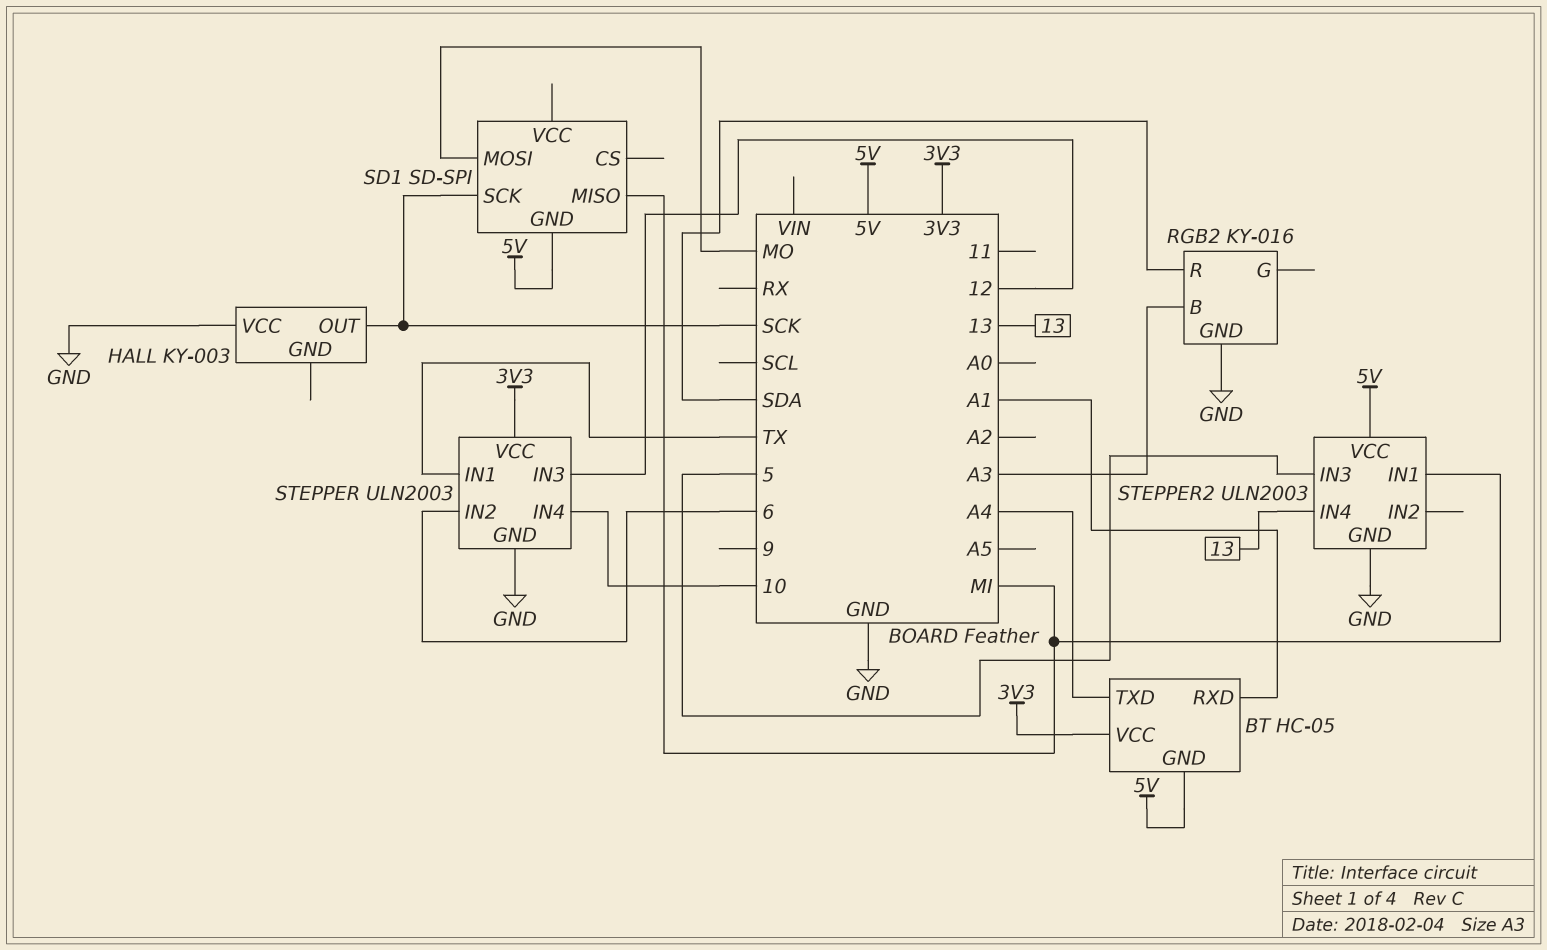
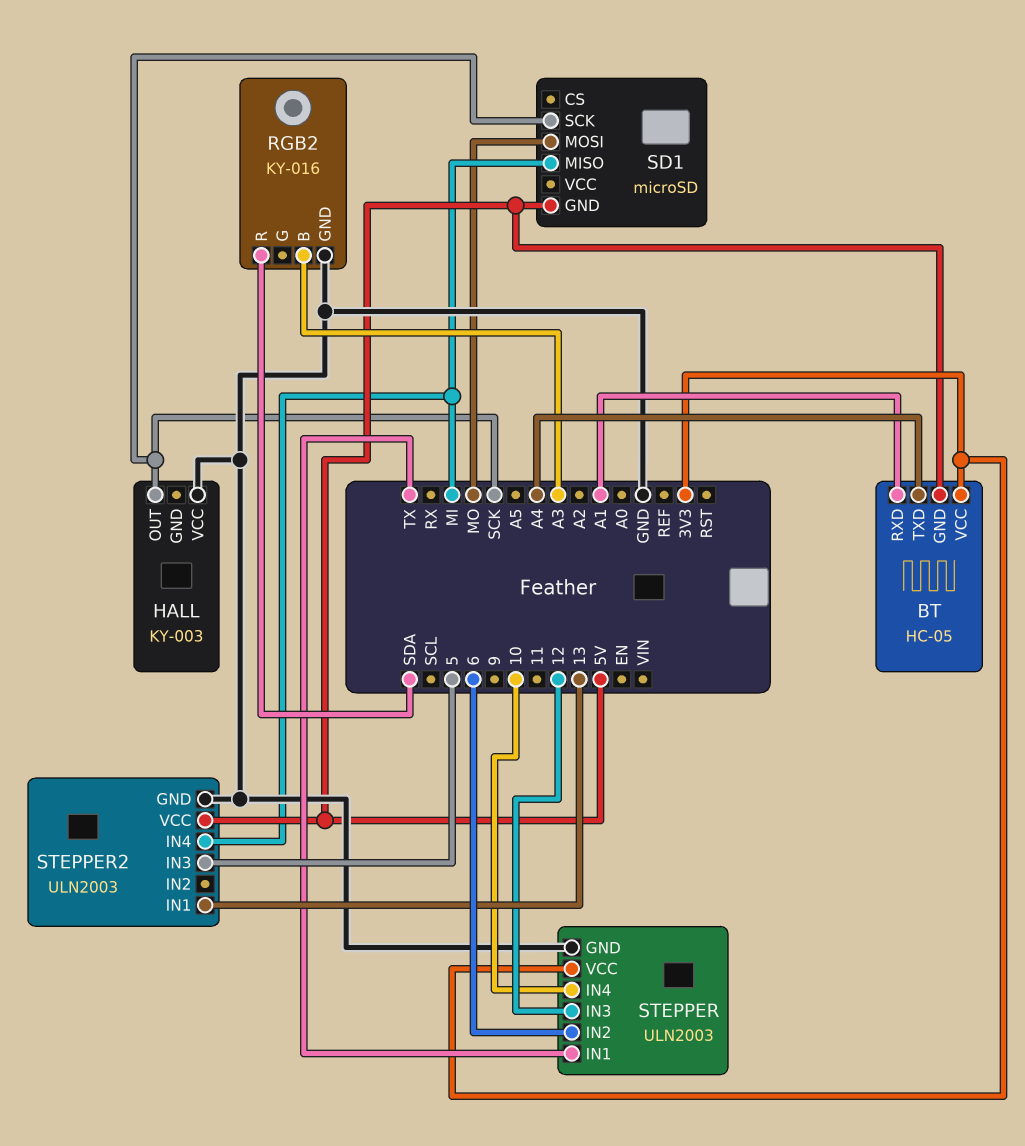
SD1: SD-SPI -> microSD
STEPPER2 pin IN1: MI -> 13
STEPPER2 pin IN4: 13 -> MI

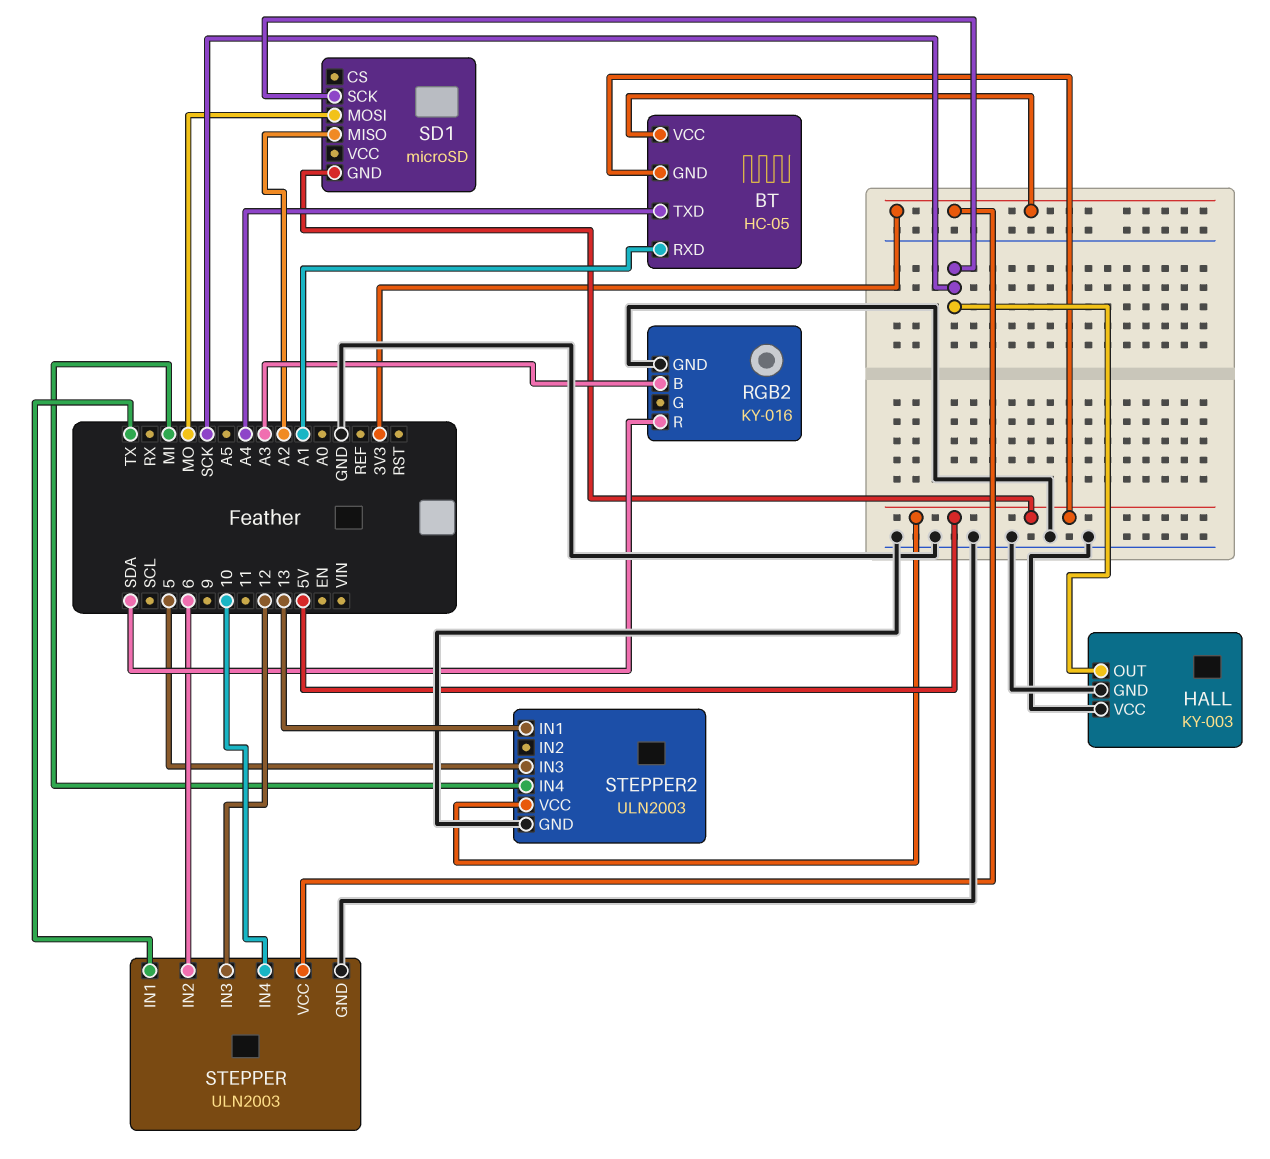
HALL pin GND: none -> GND
SD1 pin MISO: MI -> A2

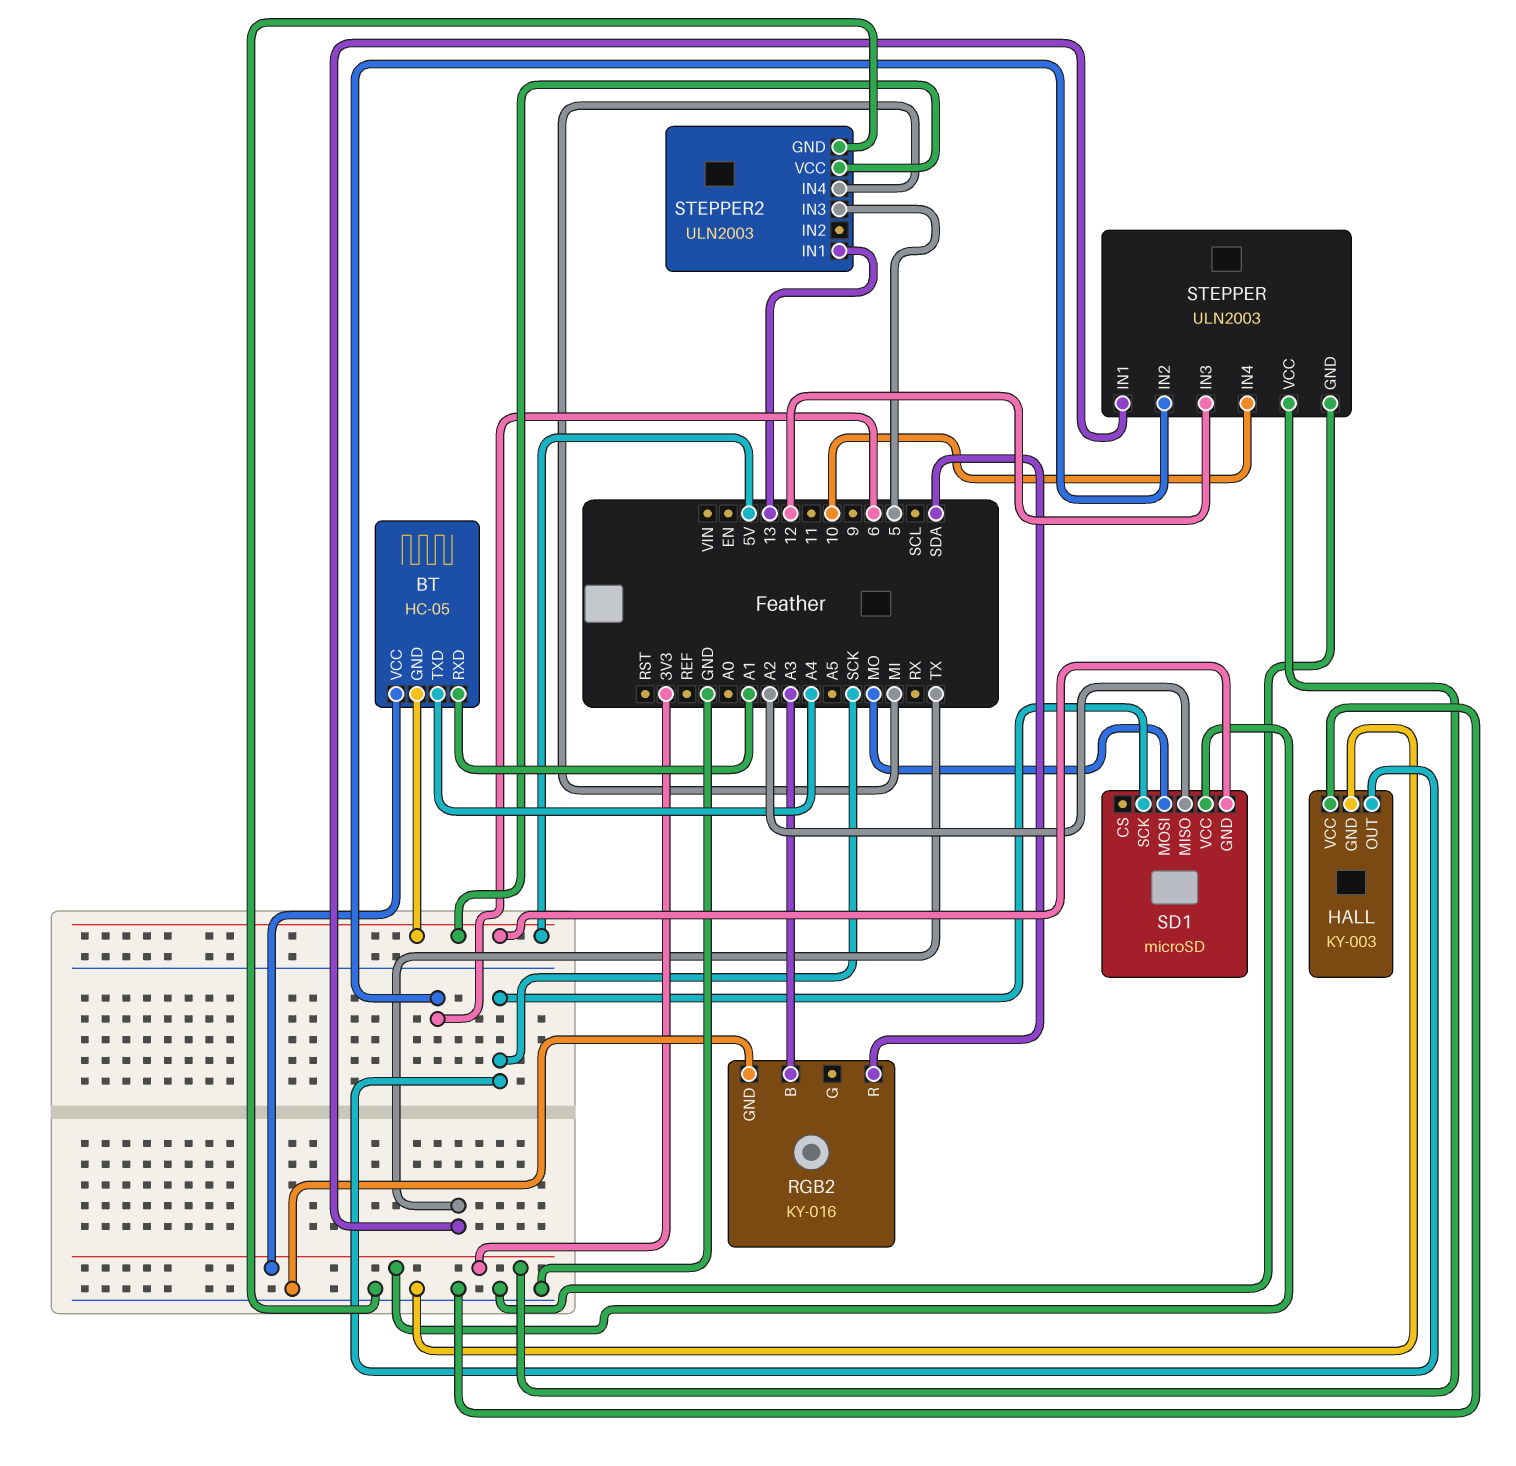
SD1 pin VCC: none -> 3V3

